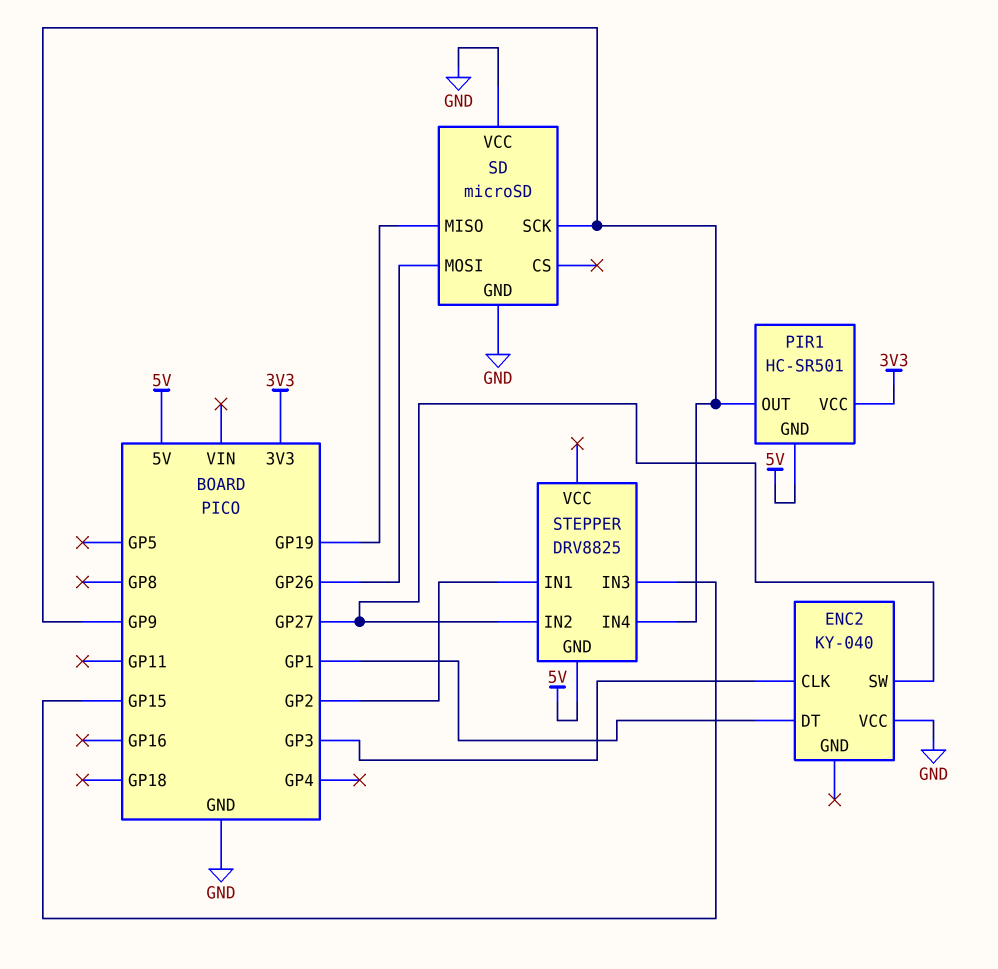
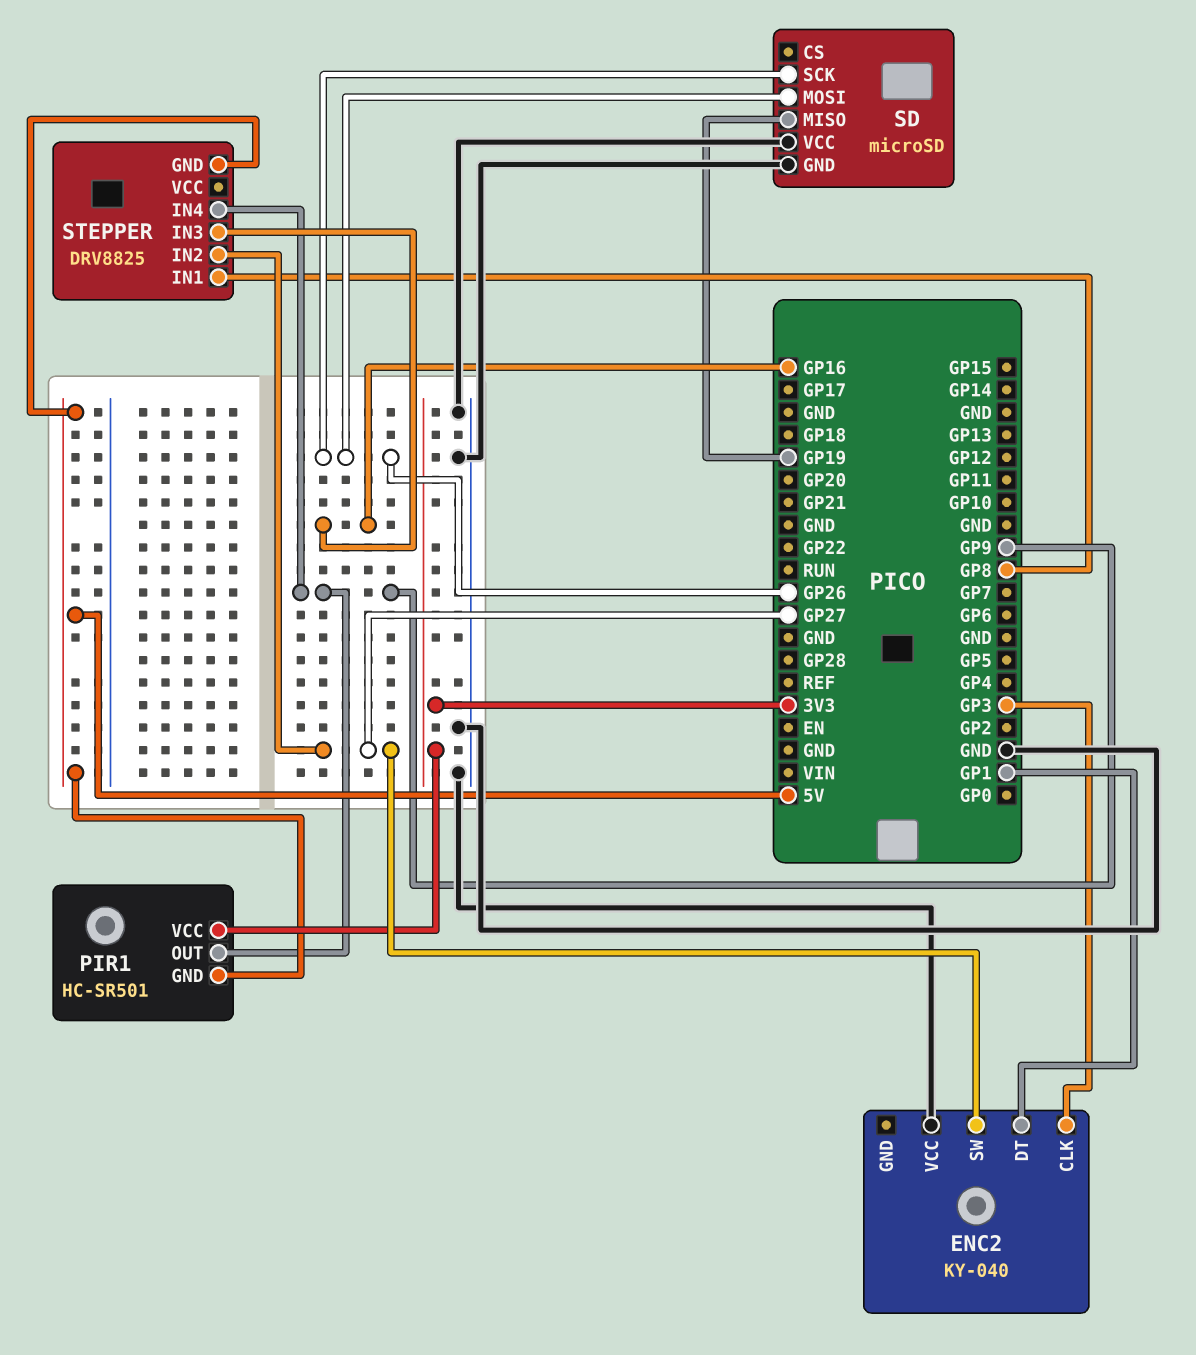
SD pin SCK: GP9 -> GP26
STEPPER pin IN1: GP2 -> GP8
STEPPER pin IN3: GP15 -> GP16

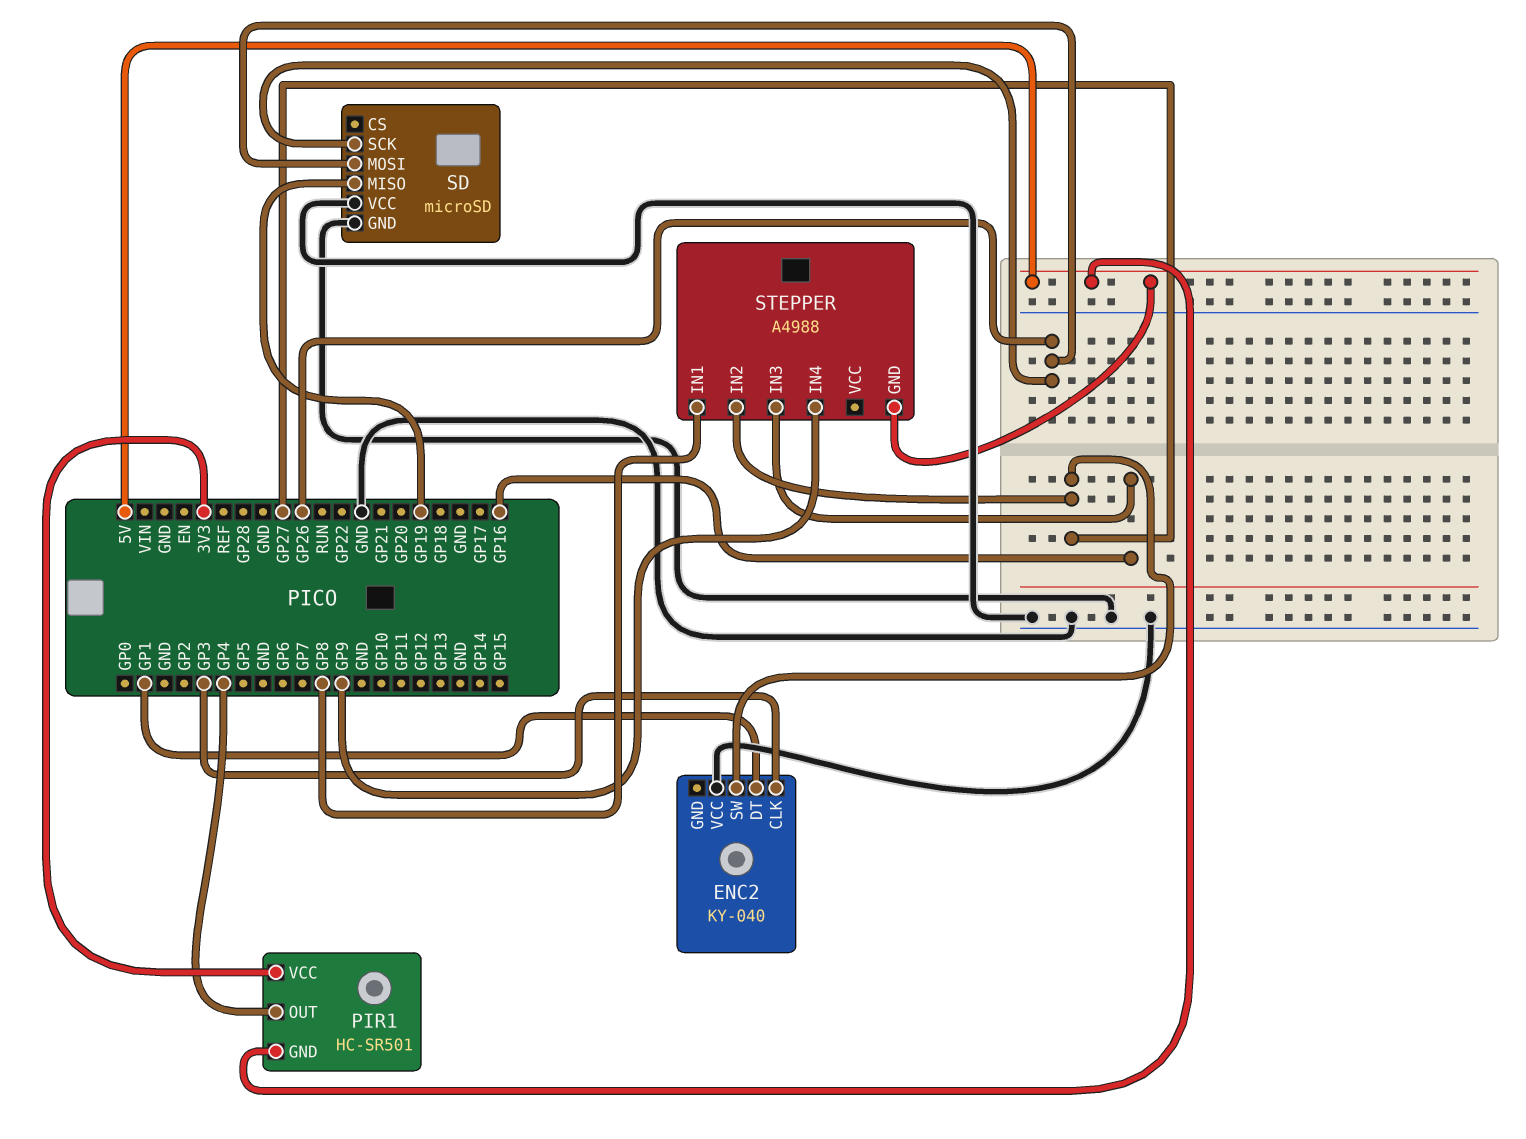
PIR1 pin OUT: GP9 -> GP4
STEPPER: DRV8825 -> A4988

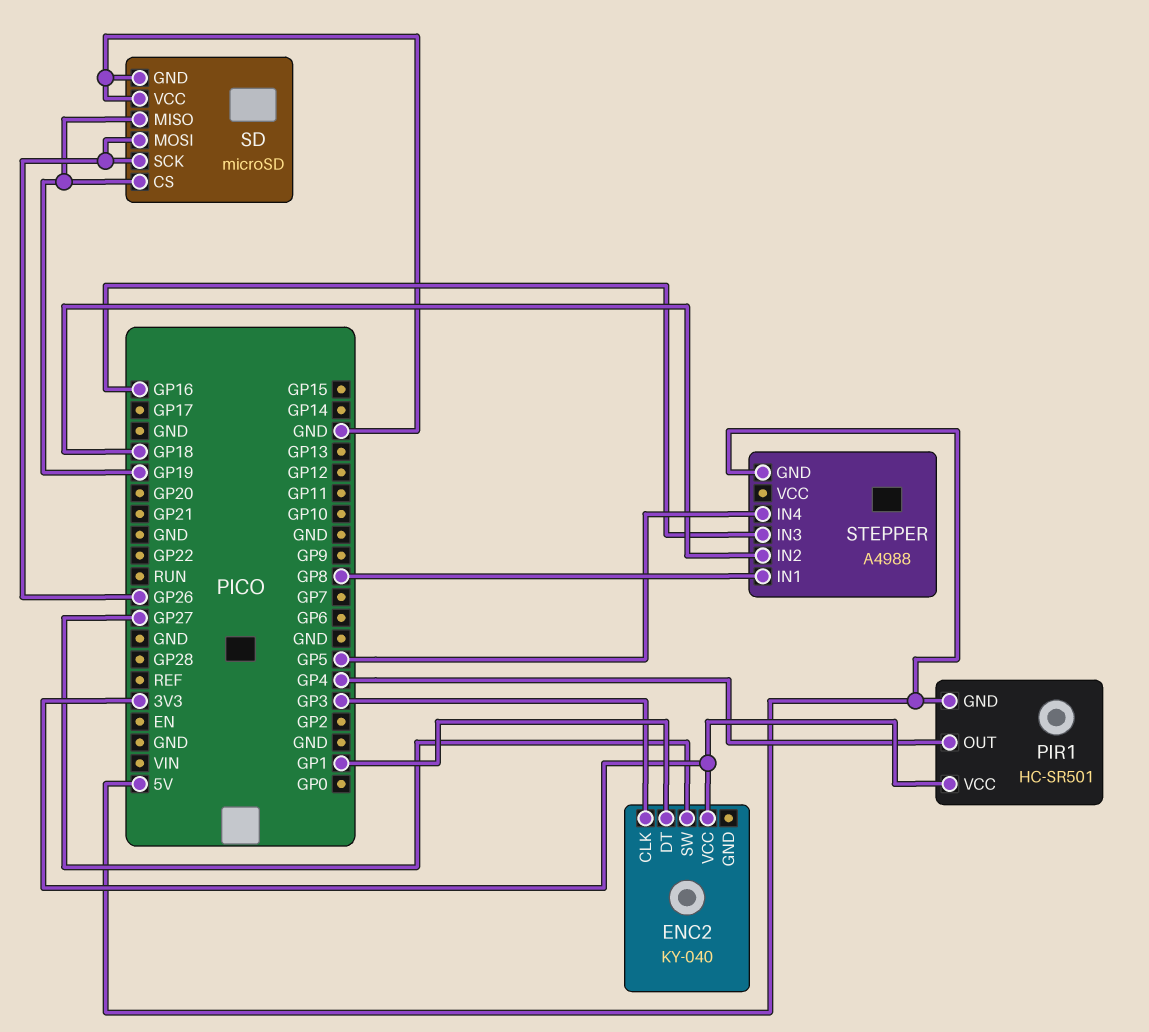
ENC2 pin VCC: GND -> 3V3
SD pin CS: none -> GP19
STEPPER pin IN2: GP27 -> GP18
STEPPER pin IN4: GP9 -> GP5

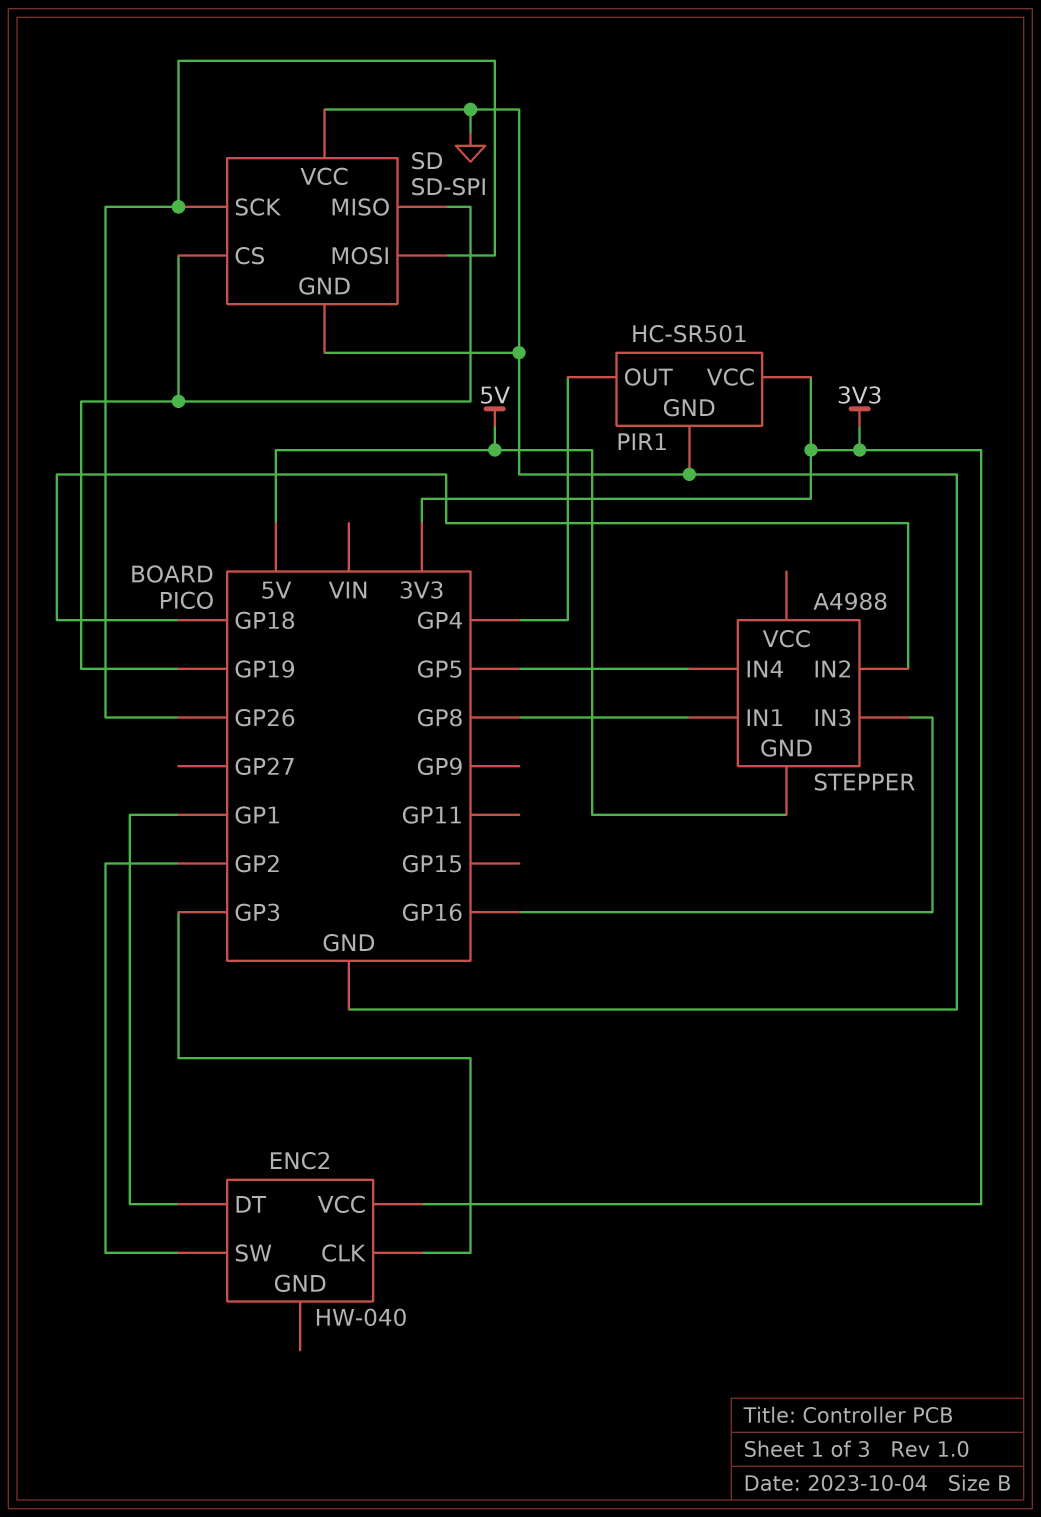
ENC2: KY-040 -> HW-040
ENC2 pin SW: GP27 -> GP2
PIR1 pin GND: 5V -> GND
SD: microSD -> SD-SPI

